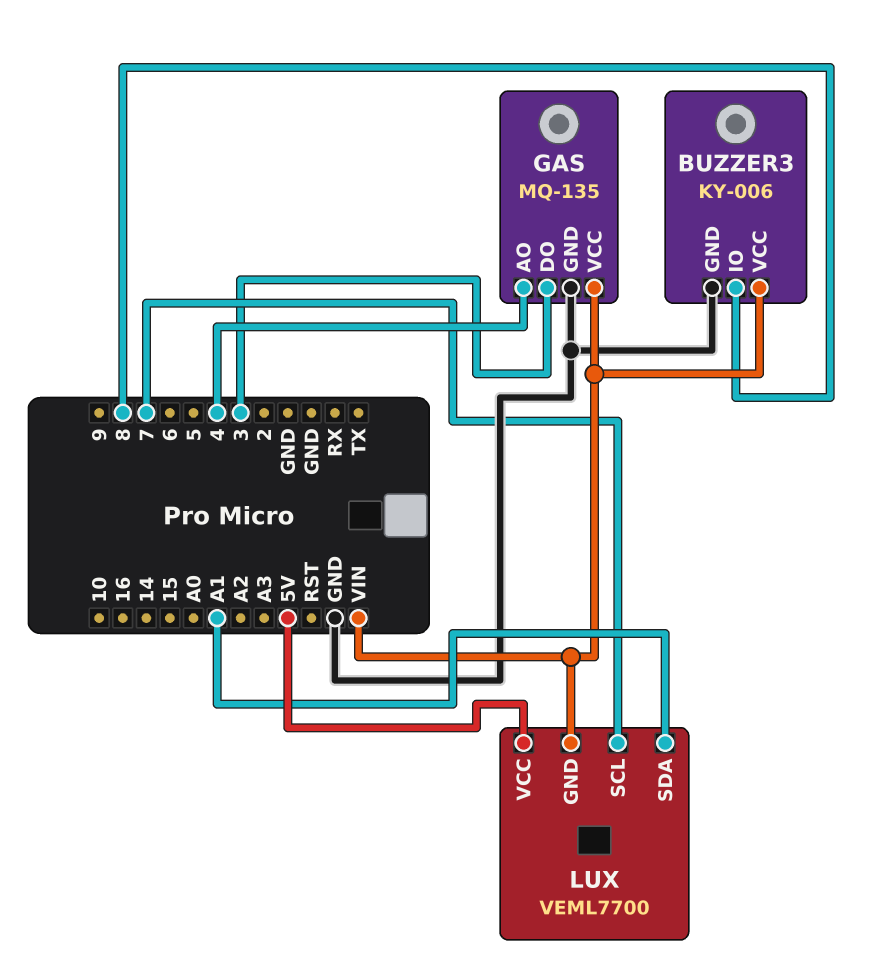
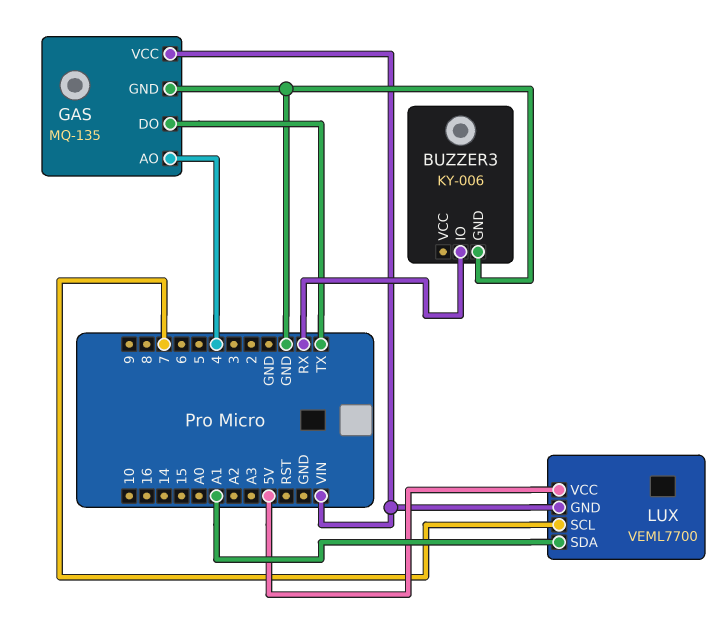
BUZZER3 pin IO: 8 -> RX
BUZZER3 pin VCC: VIN -> none
GAS pin DO: 3 -> TX

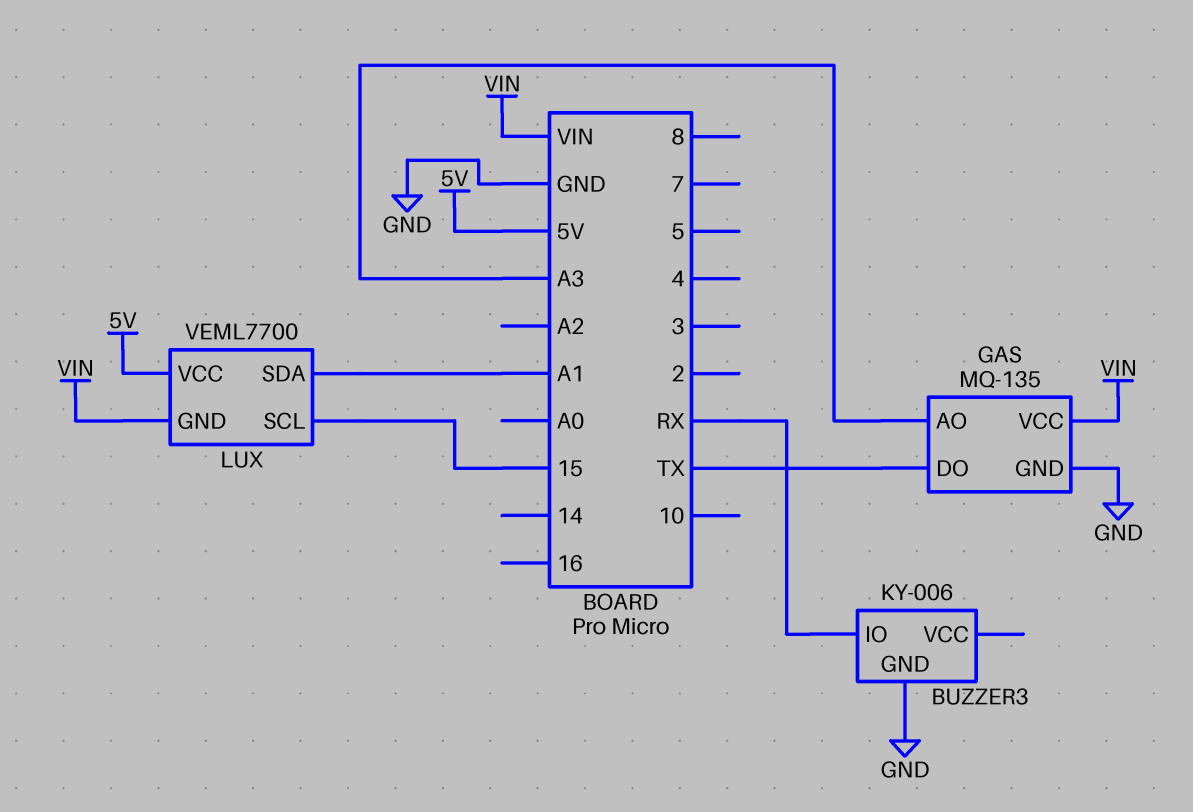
GAS pin AO: 4 -> A3
LUX pin SCL: 7 -> 15

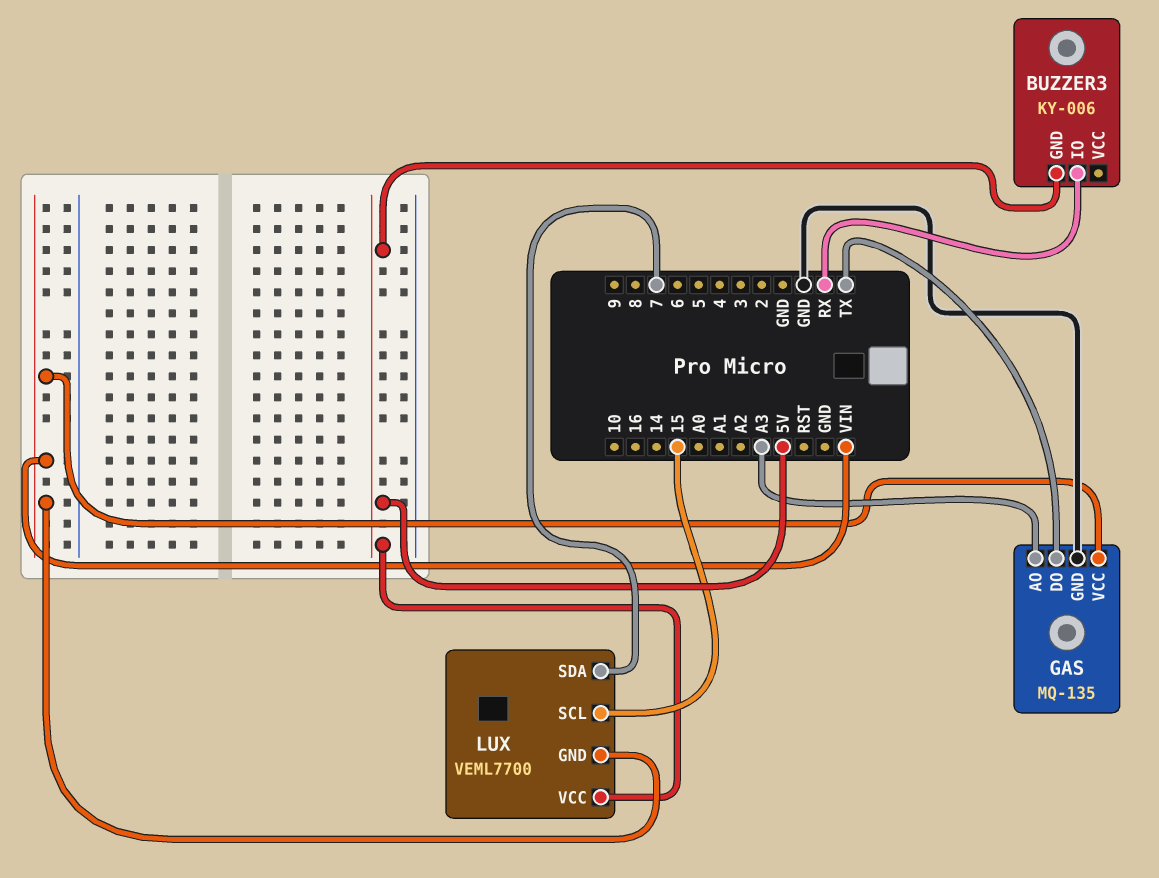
BUZZER3 pin GND: GND -> 5V
LUX pin SDA: A1 -> 7

